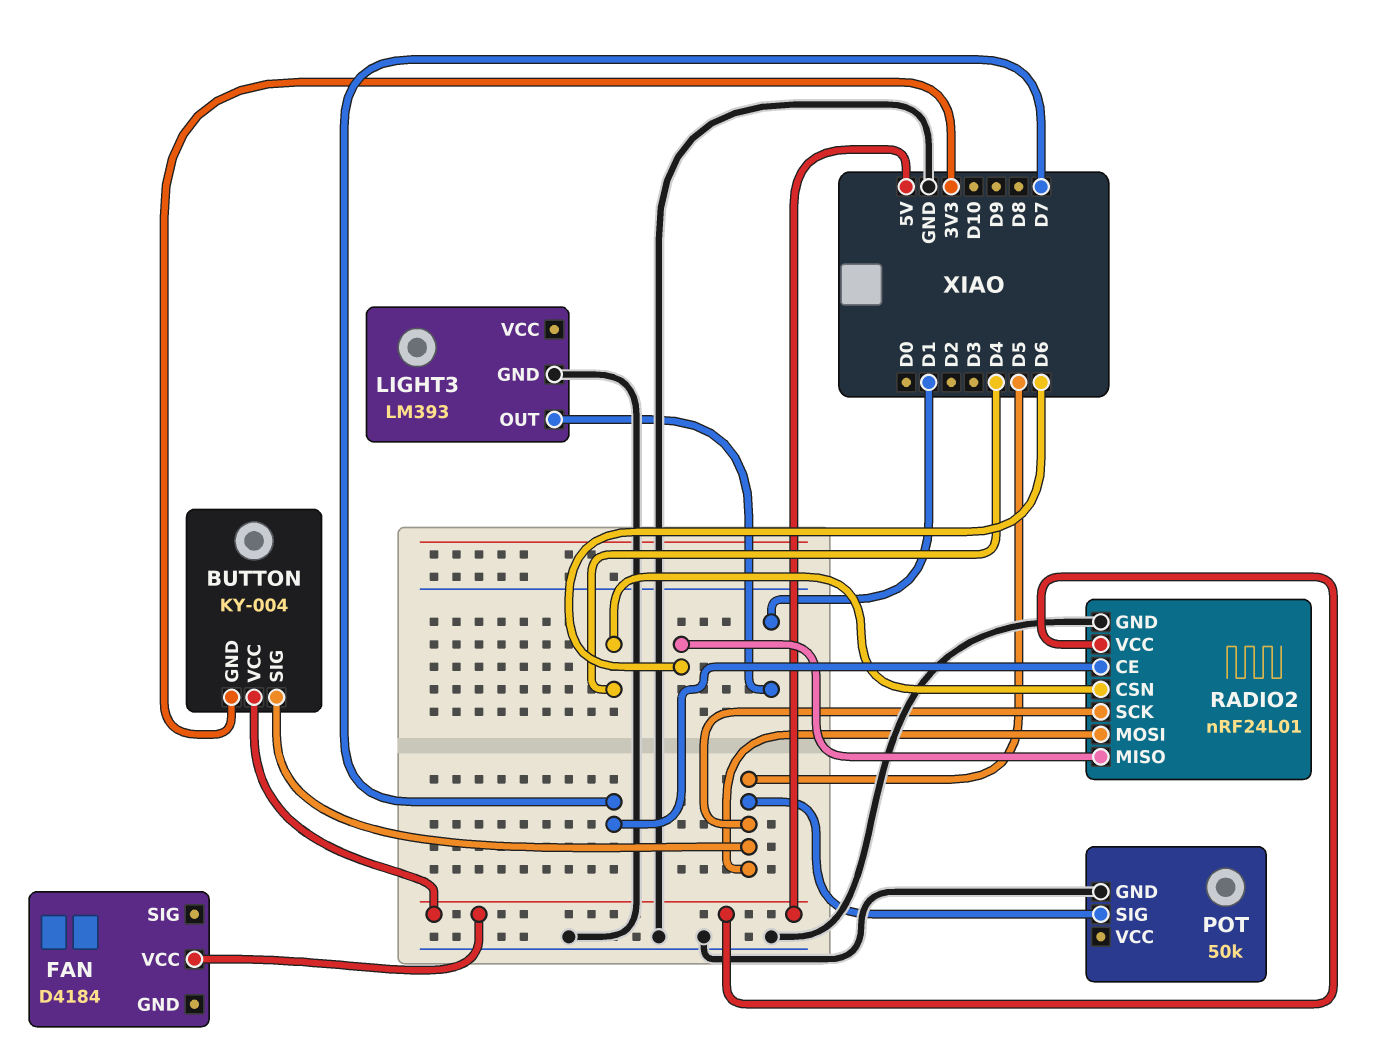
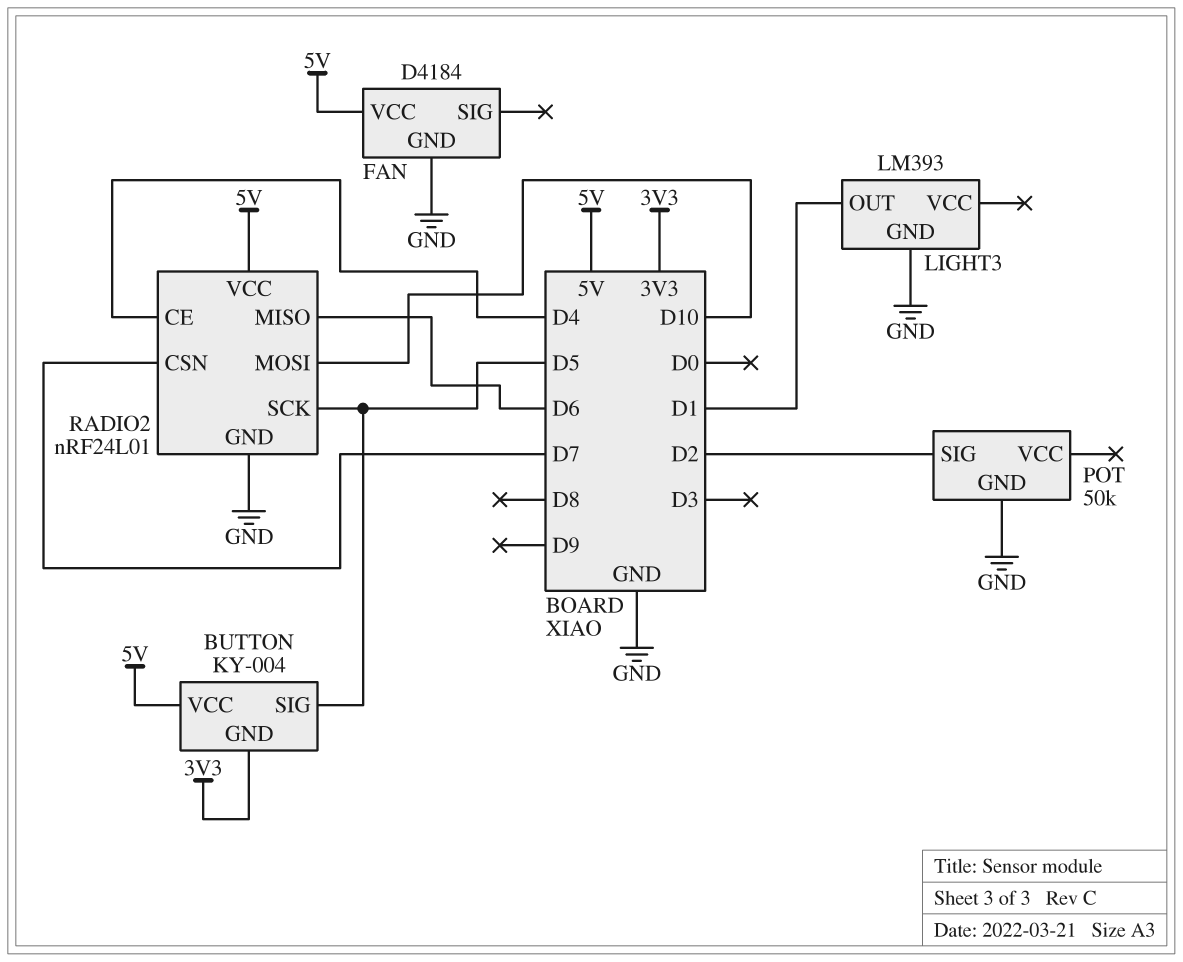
FAN pin GND: none -> GND
POT pin SIG: D5 -> D2
RADIO2 pin CE: D7 -> D4
RADIO2 pin CSN: D4 -> D7
RADIO2 pin MOSI: D5 -> D10

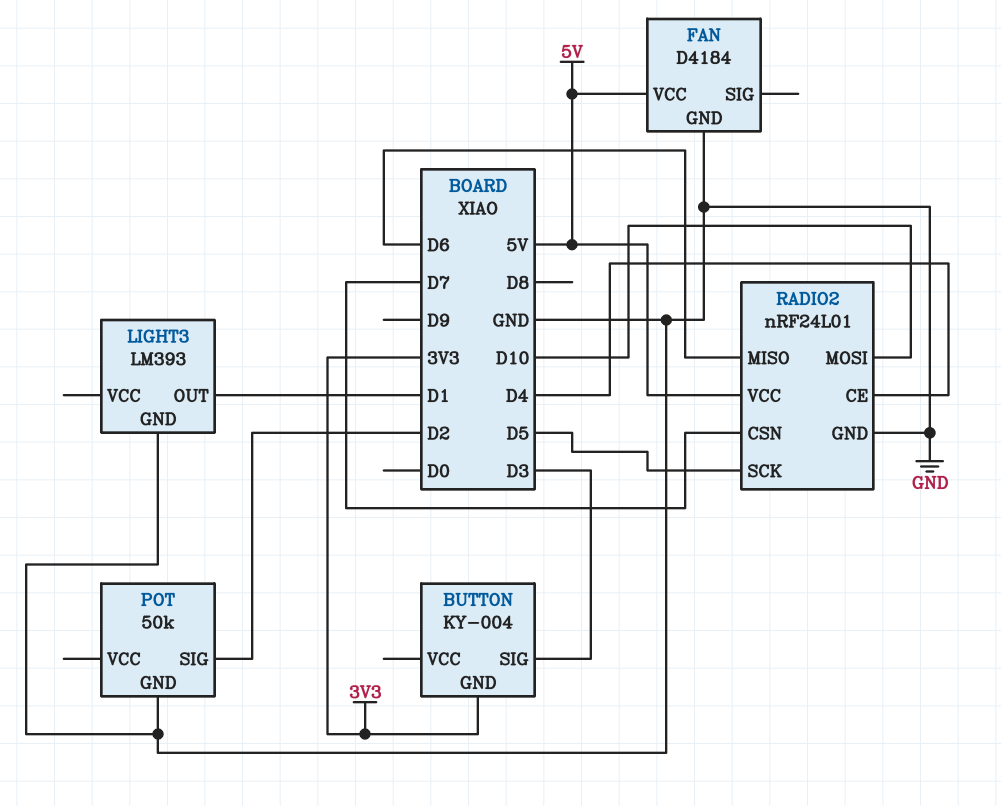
BUTTON pin SIG: D5 -> D3
BUTTON pin VCC: 5V -> none

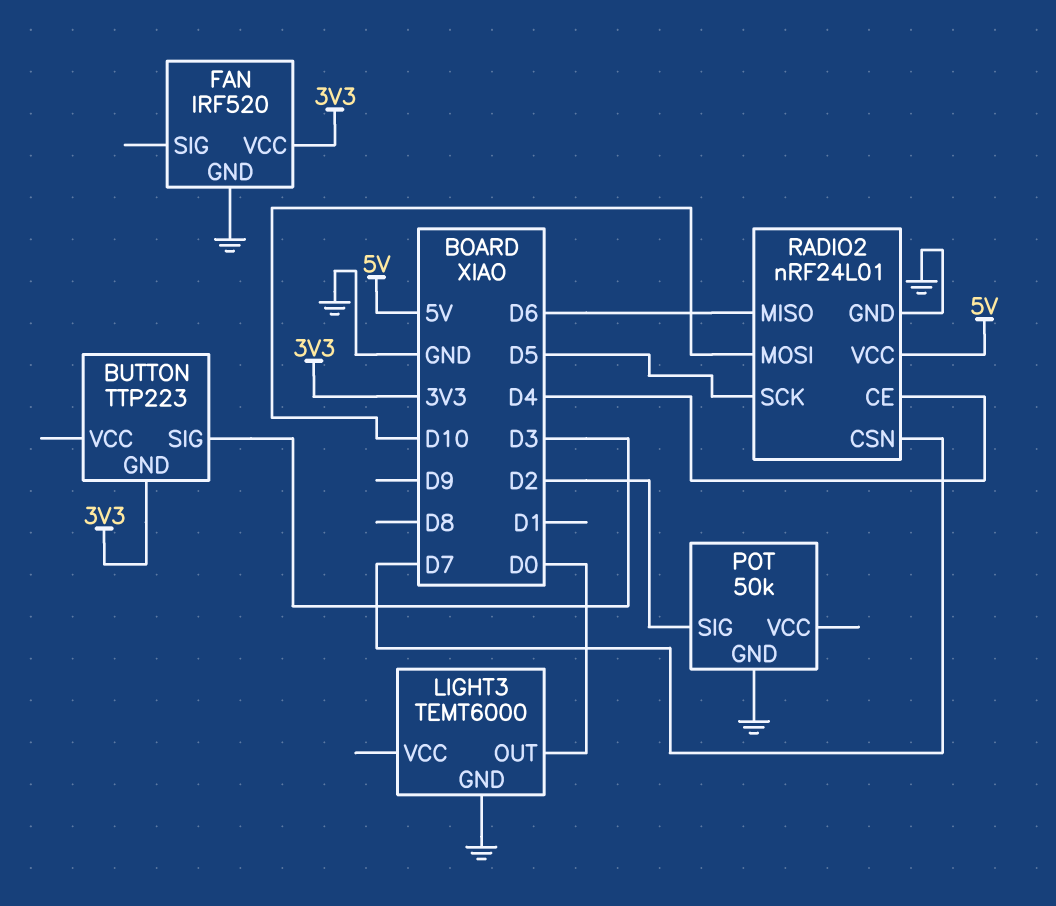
BUTTON: KY-004 -> TTP223
FAN: D4184 -> IRF520
FAN pin VCC: 5V -> 3V3
LIGHT3: LM393 -> TEMT6000
LIGHT3 pin OUT: D1 -> D0

